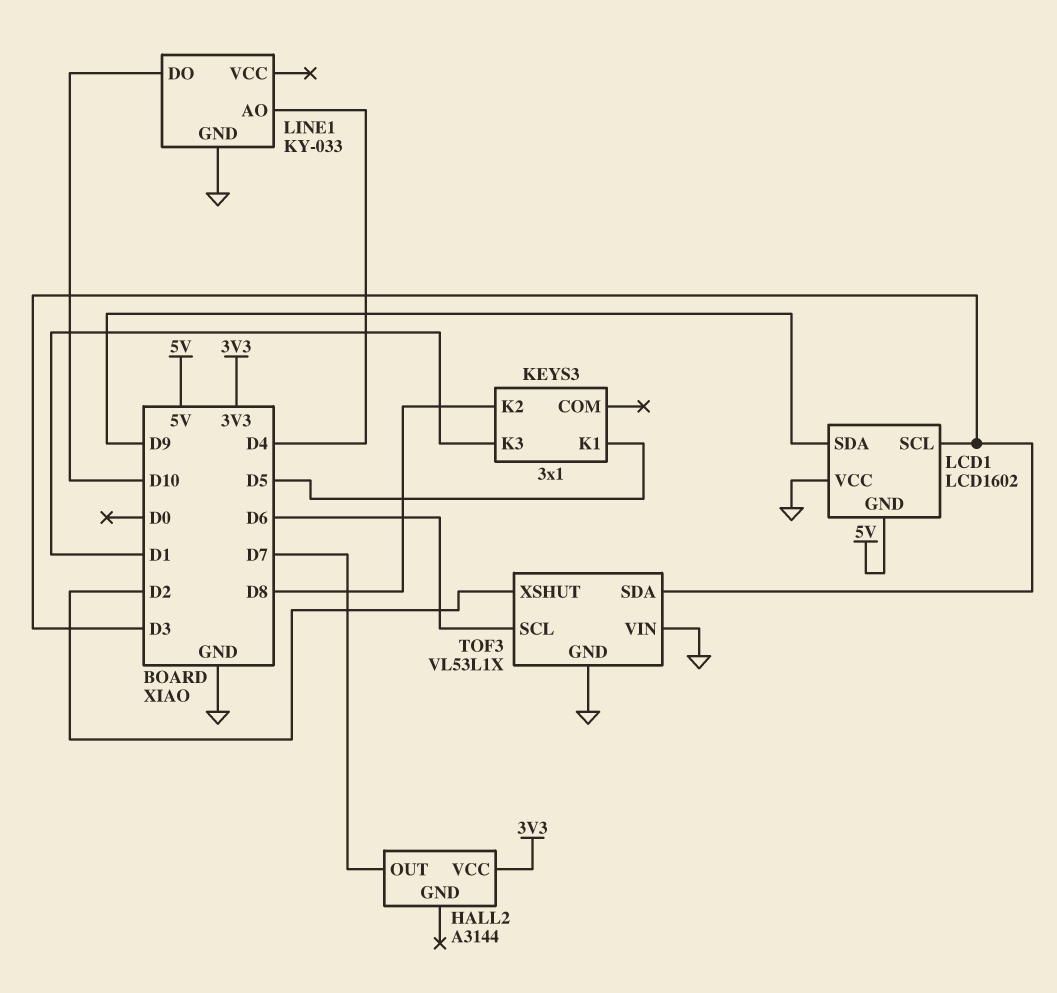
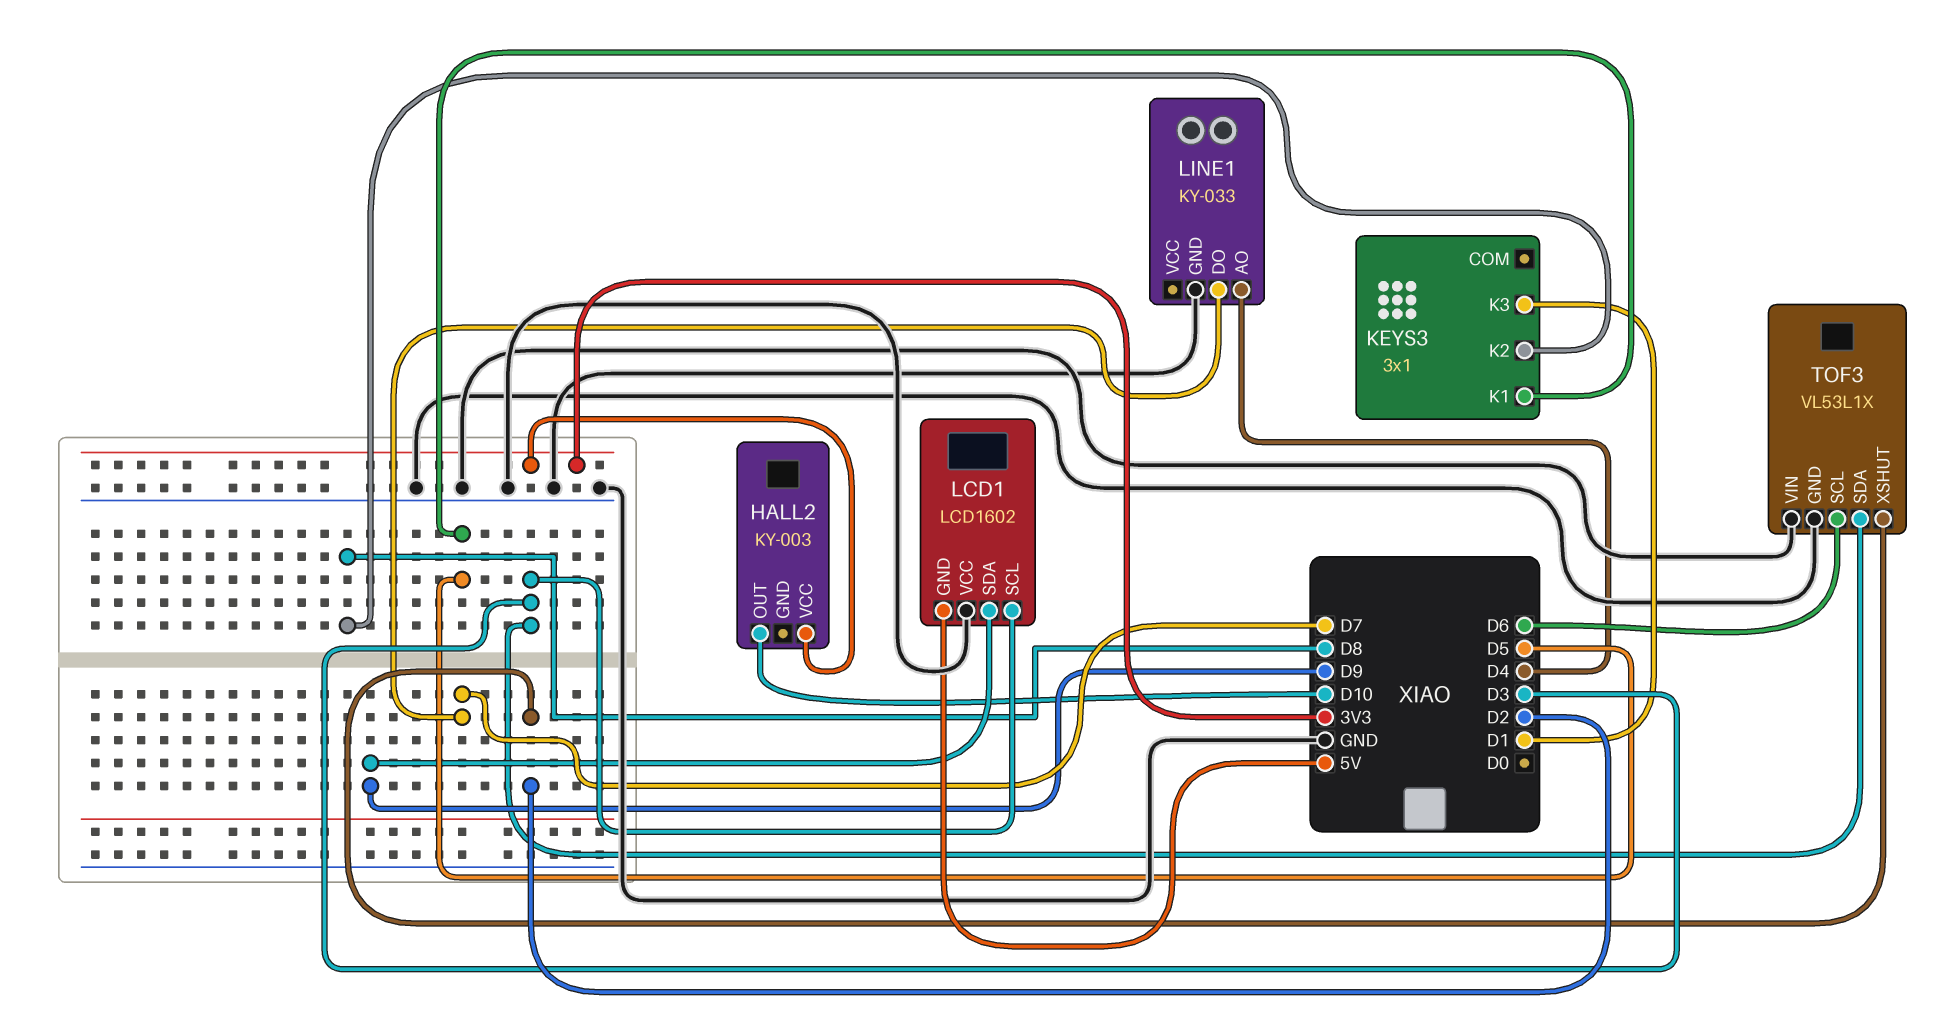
HALL2: A3144 -> KY-003
HALL2 pin OUT: D7 -> D10
LINE1 pin DO: D10 -> D7

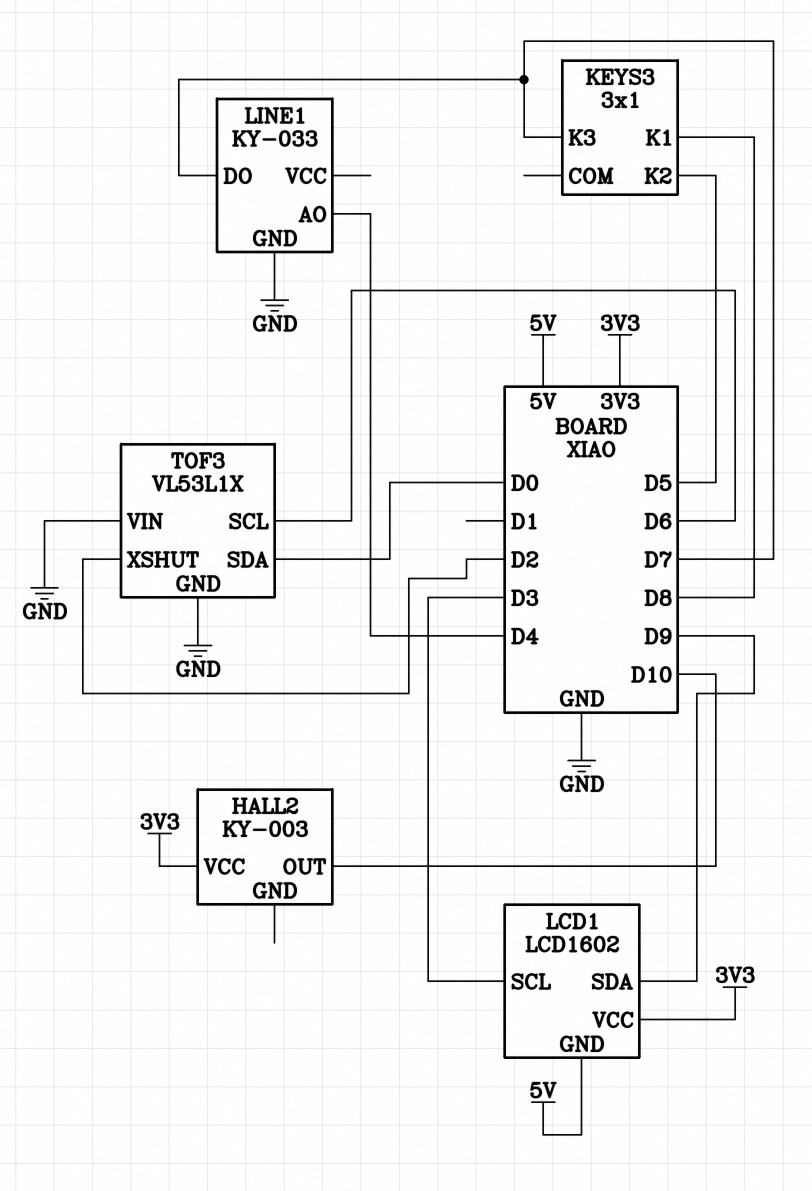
KEYS3 pin K1: D5 -> D8
KEYS3 pin K2: D8 -> D5
KEYS3 pin K3: D1 -> D7
LCD1 pin VCC: GND -> 3V3
TOF3 pin SDA: D3 -> D0

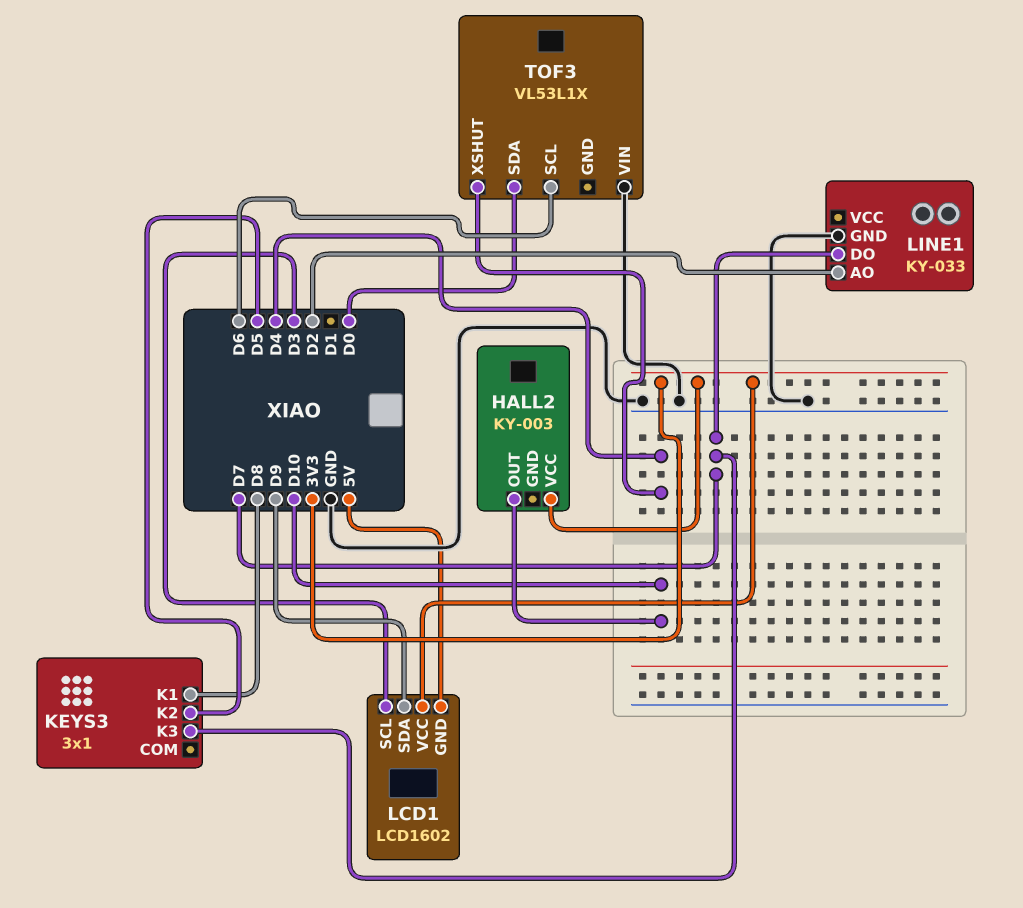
LINE1 pin AO: D4 -> D2
TOF3 pin GND: GND -> none
TOF3 pin XSHUT: D2 -> D4

